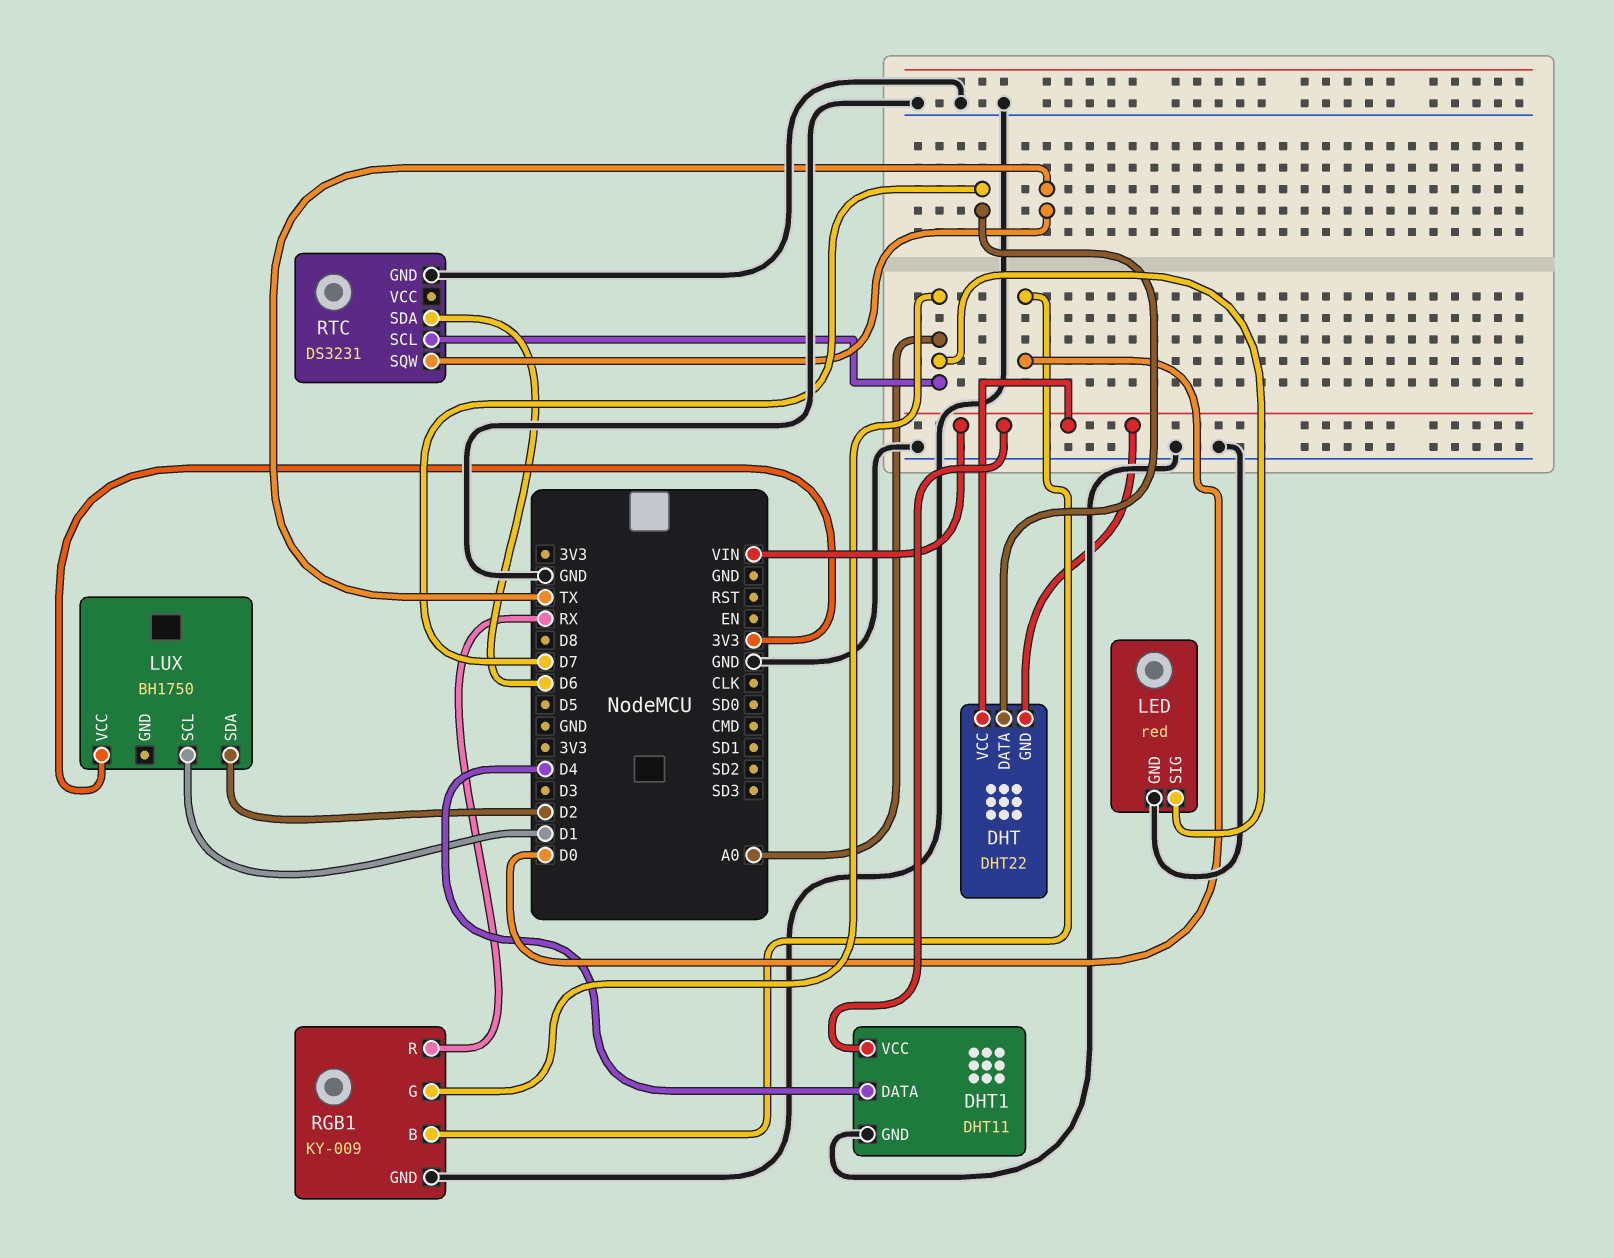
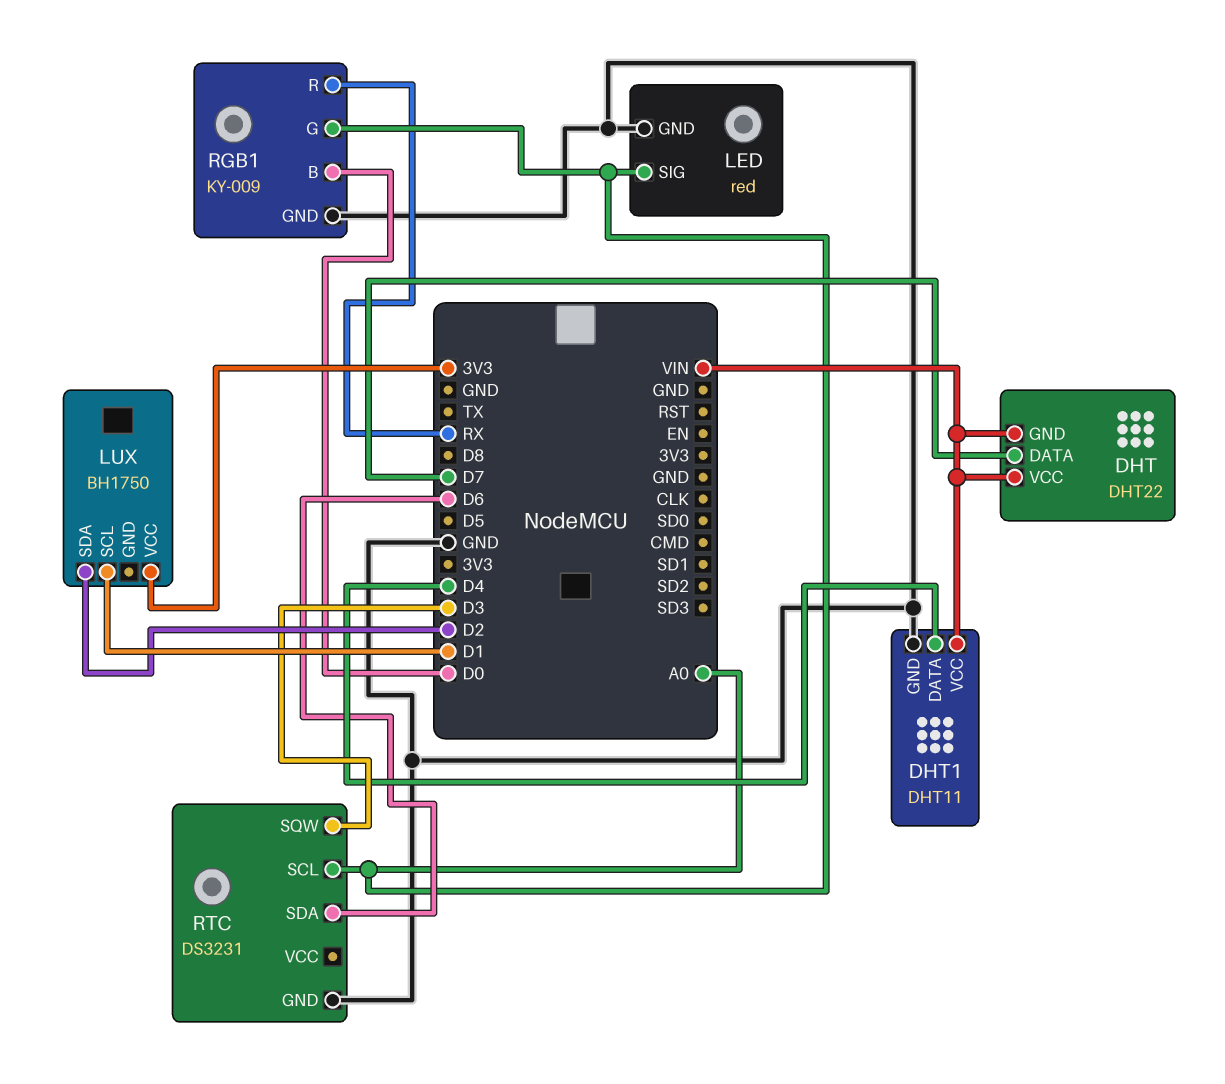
RTC pin SQW: TX -> D3

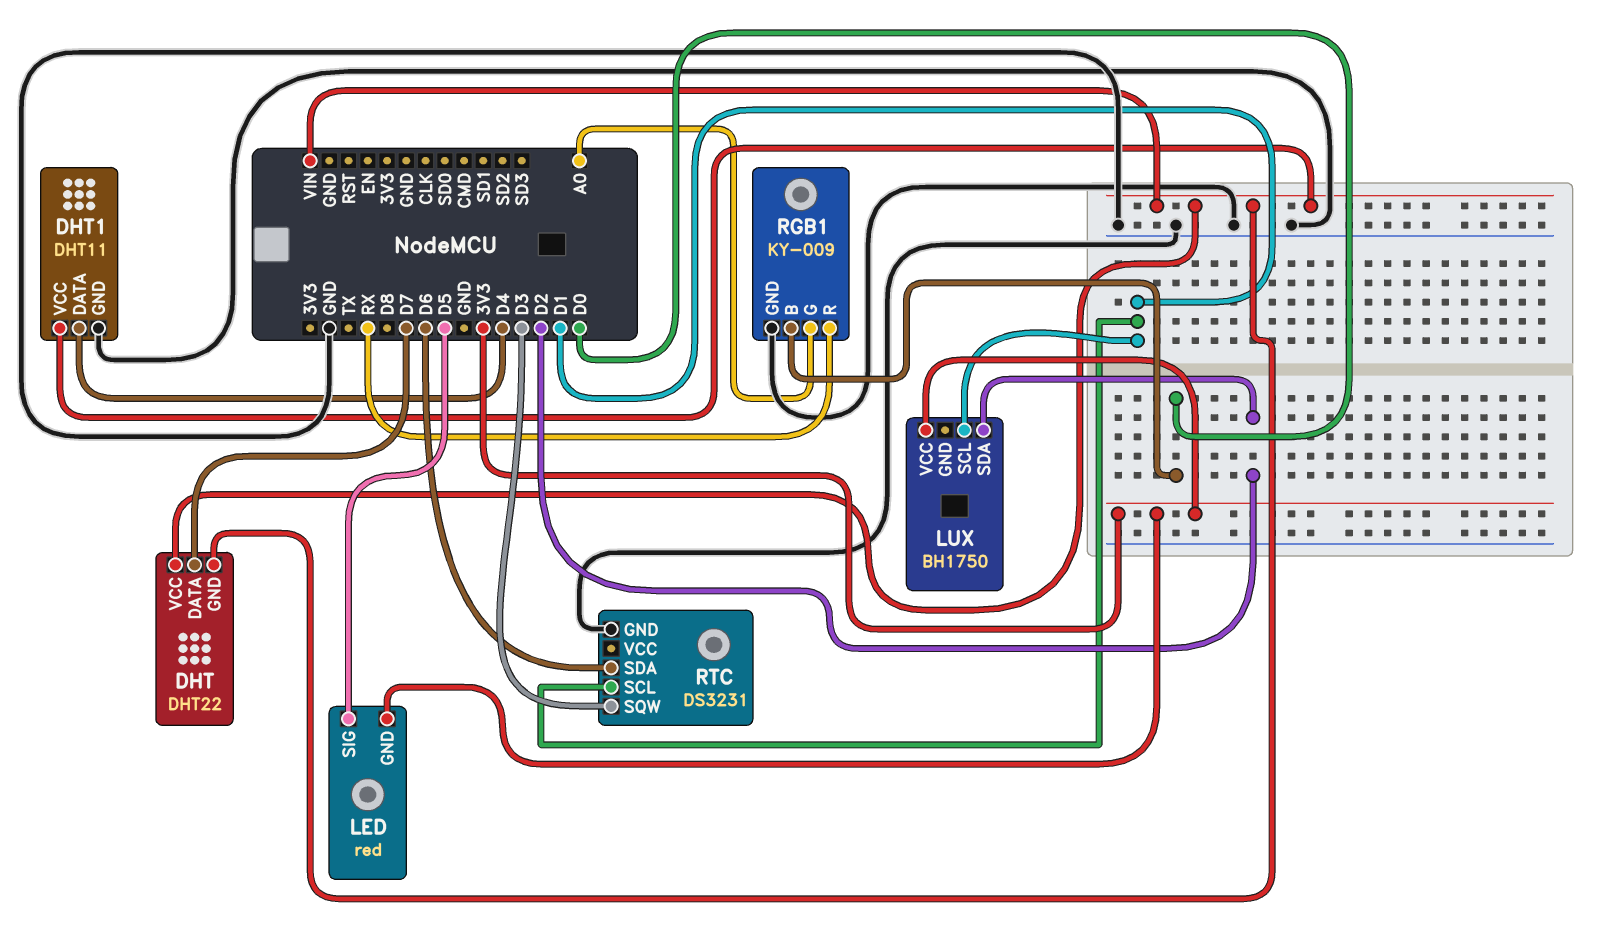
LED pin GND: GND -> 3V3
LED pin SIG: A0 -> D5
RTC pin SCL: A0 -> D1

